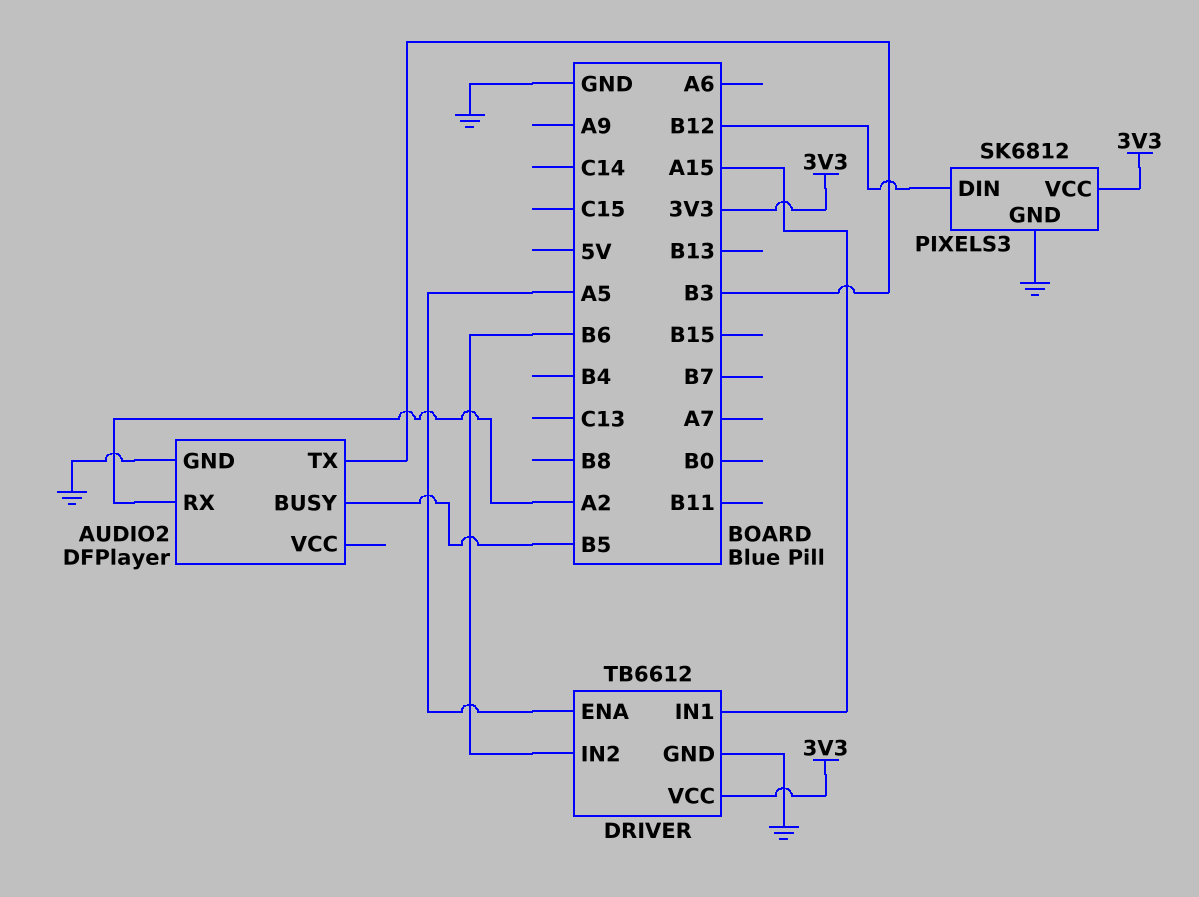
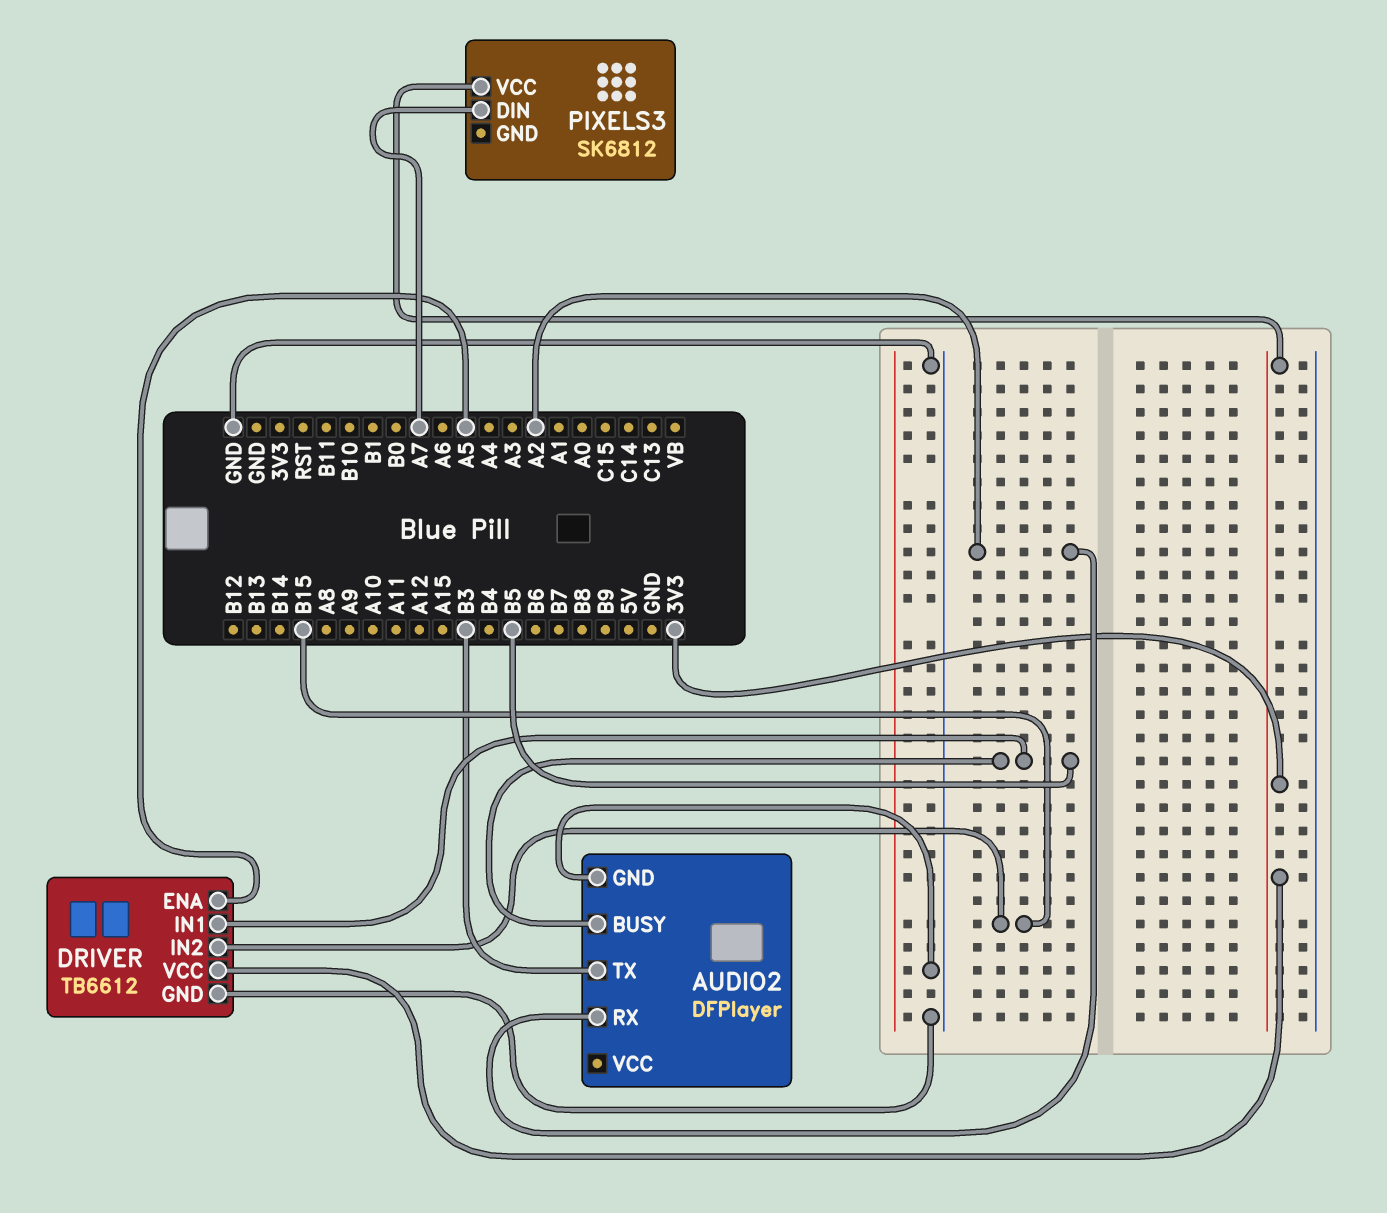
DRIVER pin IN1: A15 -> B5
DRIVER pin IN2: B6 -> B15
PIXELS3 pin DIN: B12 -> A7
PIXELS3 pin GND: GND -> none

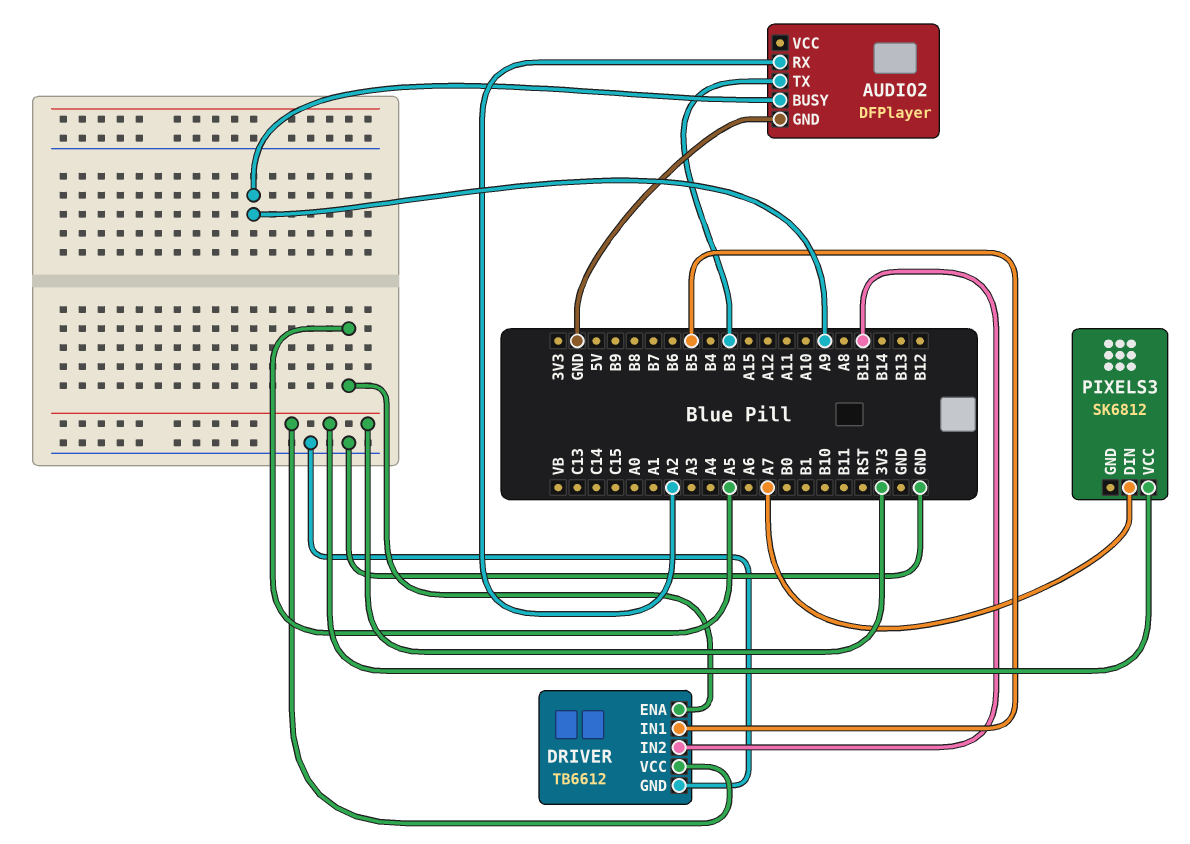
AUDIO2 pin BUSY: B5 -> A9

